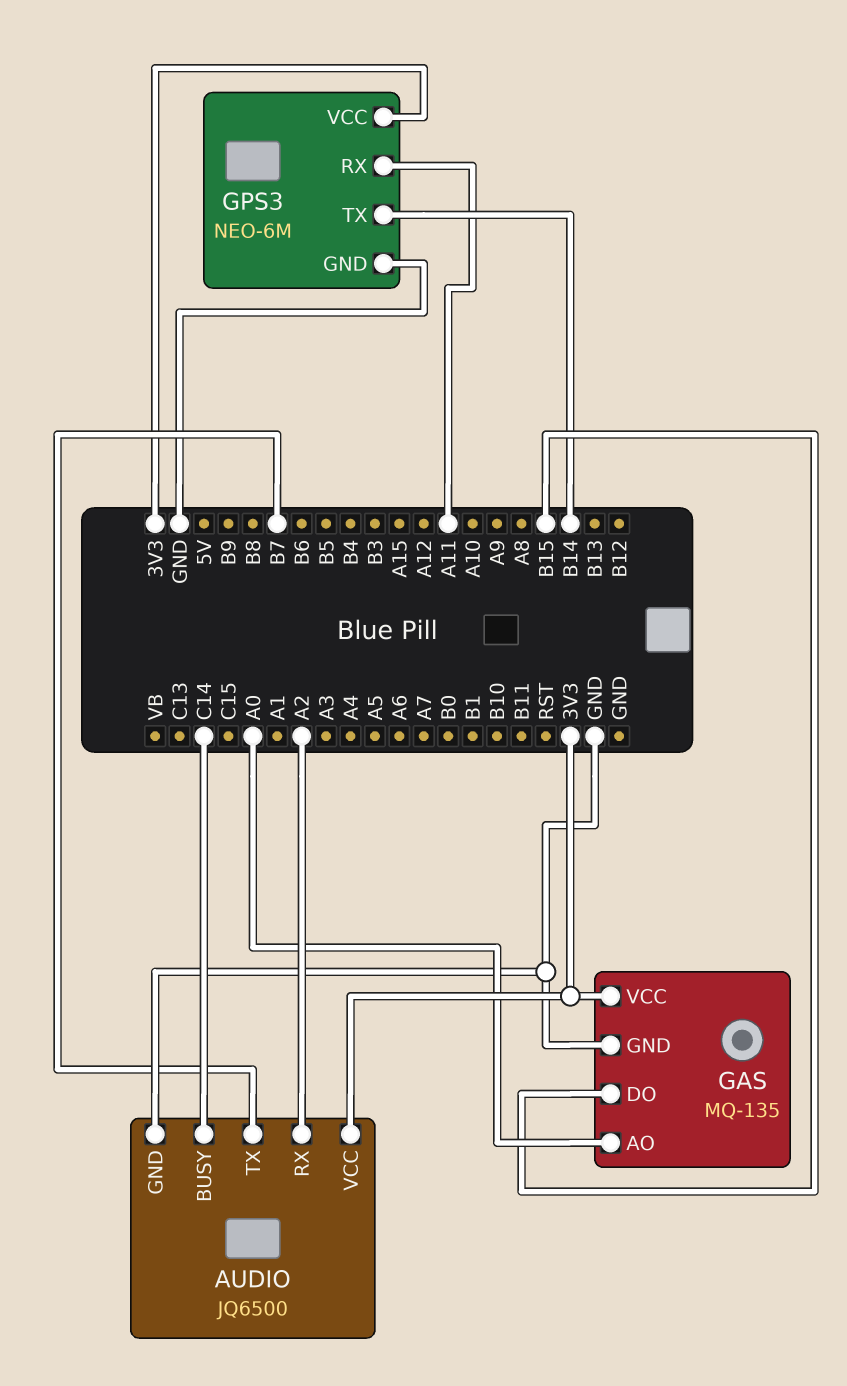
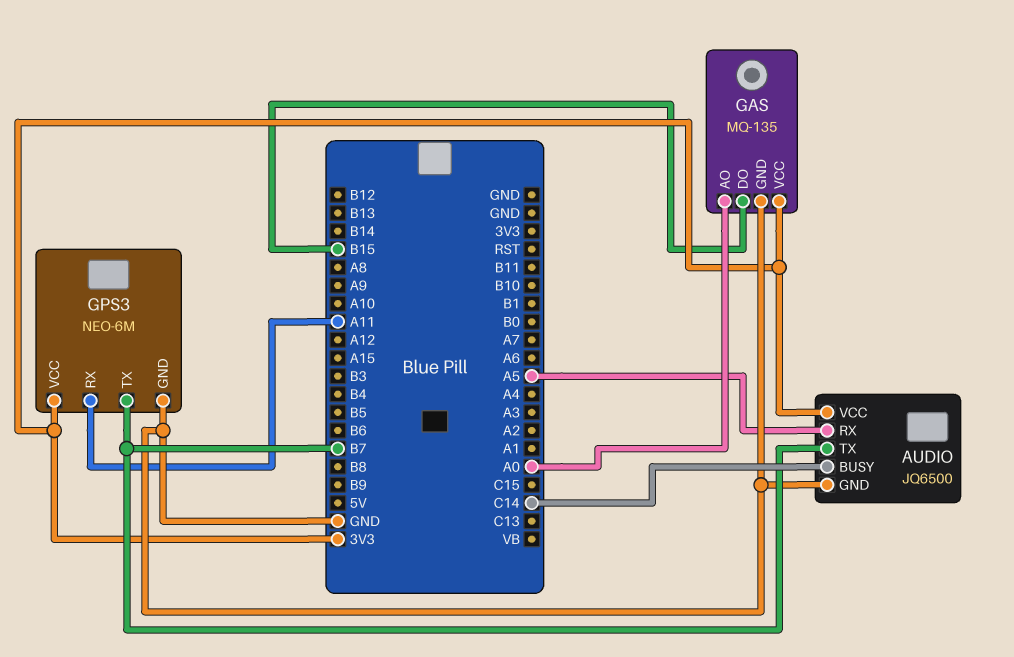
AUDIO pin RX: A2 -> A5
GPS3 pin TX: B14 -> B7

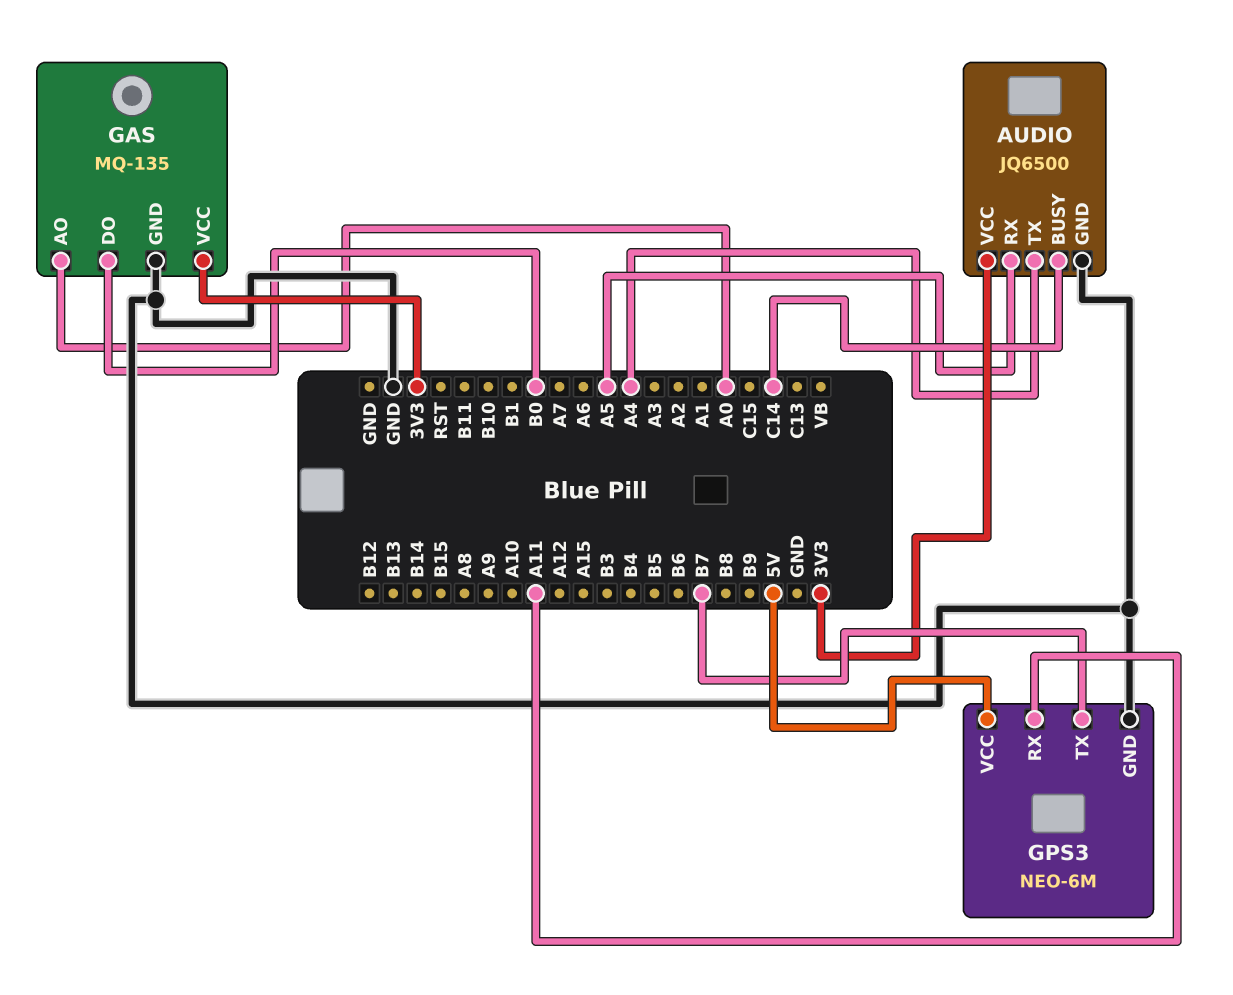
AUDIO pin TX: B7 -> A4
GAS pin DO: B15 -> B0
GPS3 pin VCC: 3V3 -> 5V

